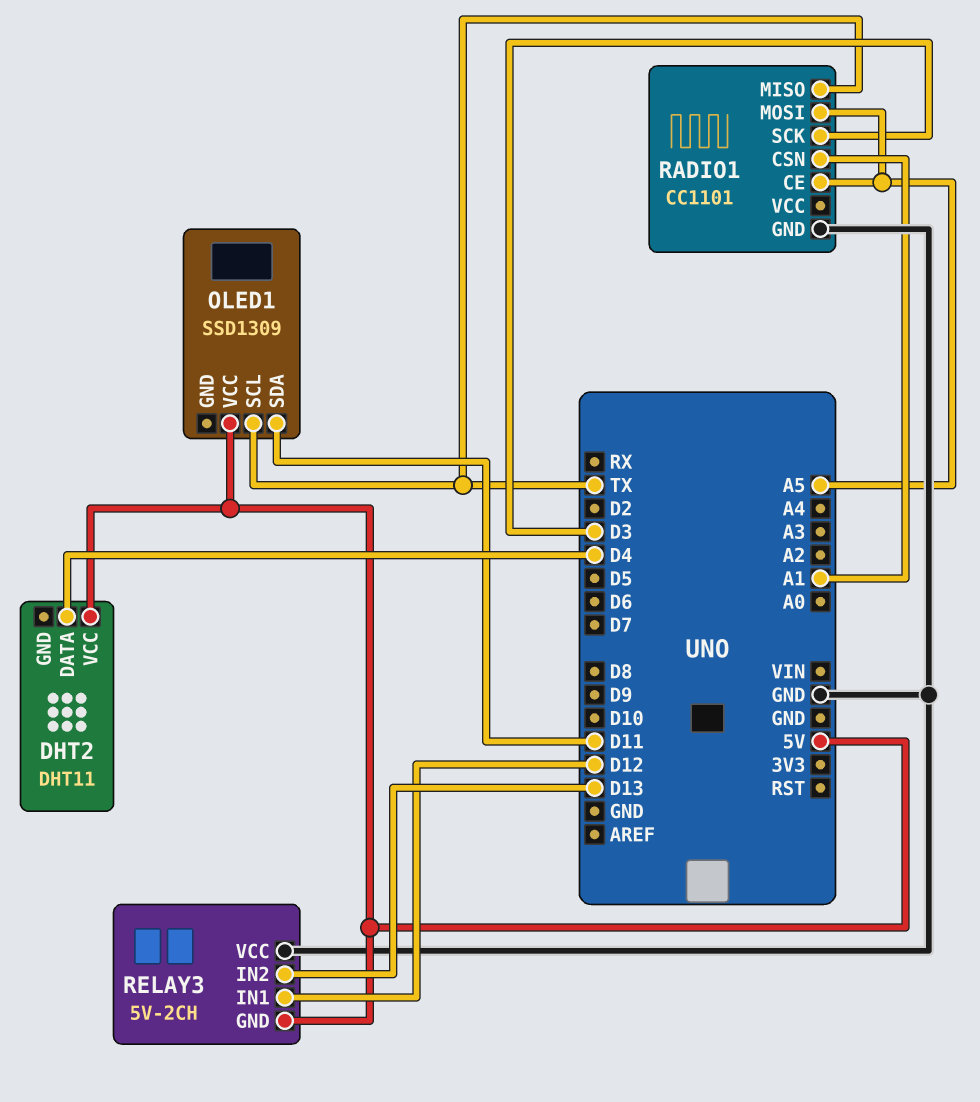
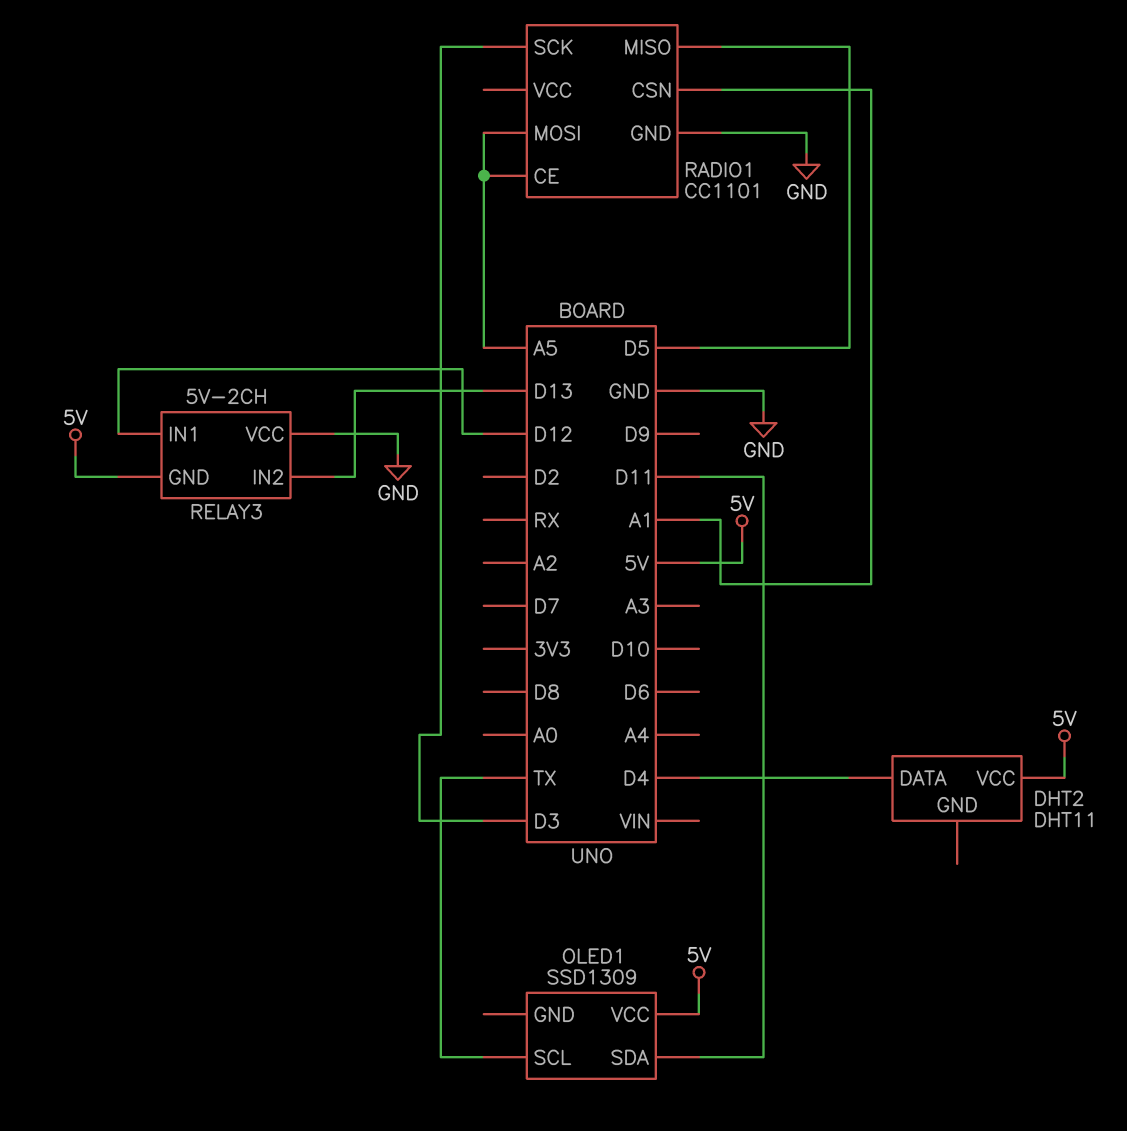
RADIO1 pin MISO: TX -> D5

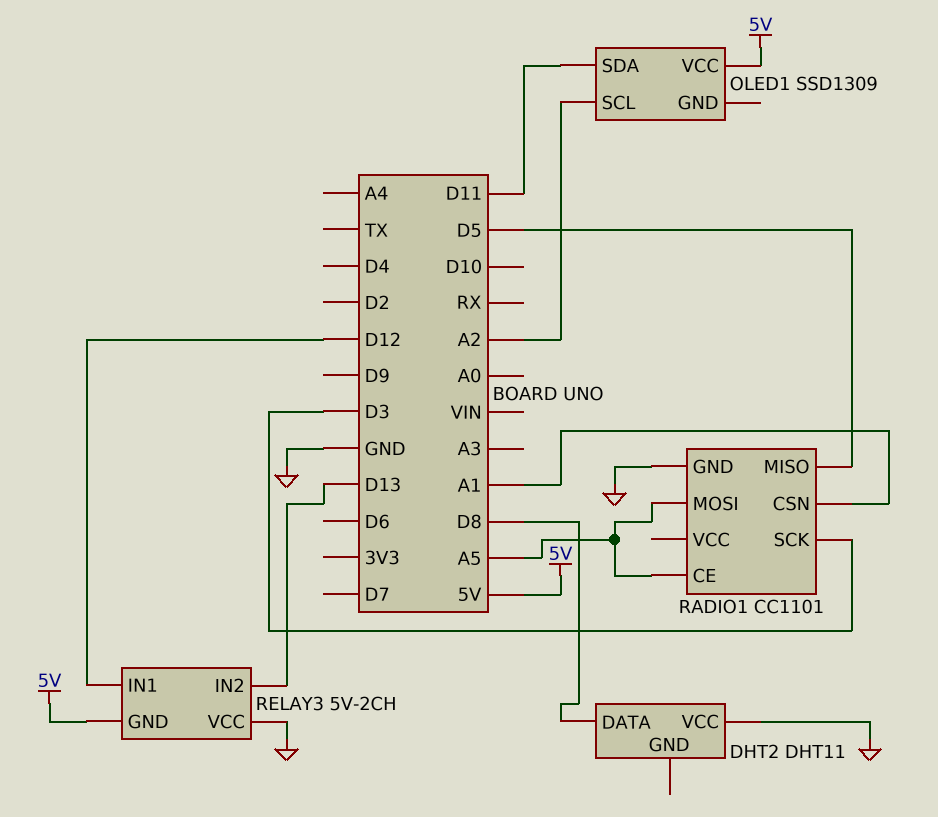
DHT2 pin DATA: D4 -> D8
DHT2 pin VCC: 5V -> GND
OLED1 pin SCL: TX -> A2

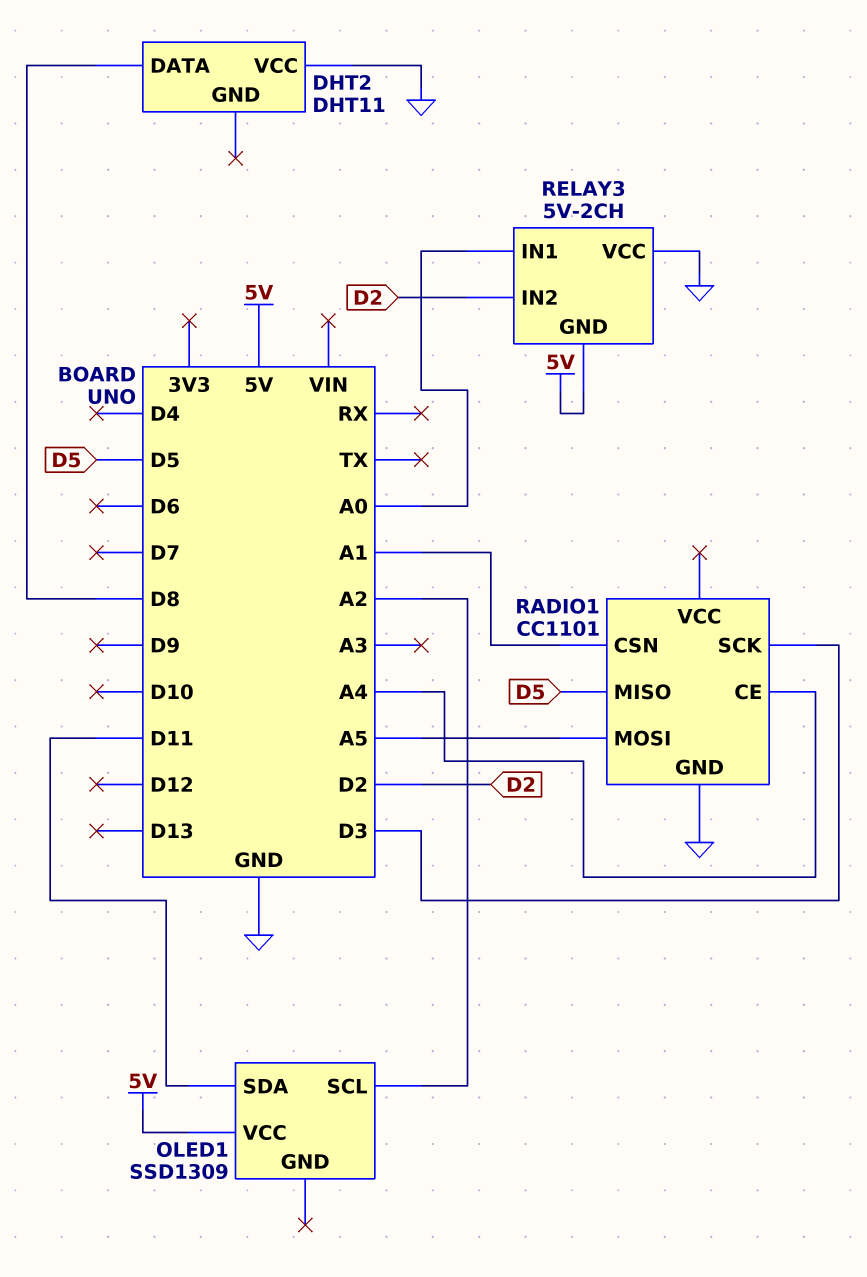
RADIO1 pin CE: A5 -> A4
RELAY3 pin IN1: D12 -> A0
RELAY3 pin IN2: D13 -> D2

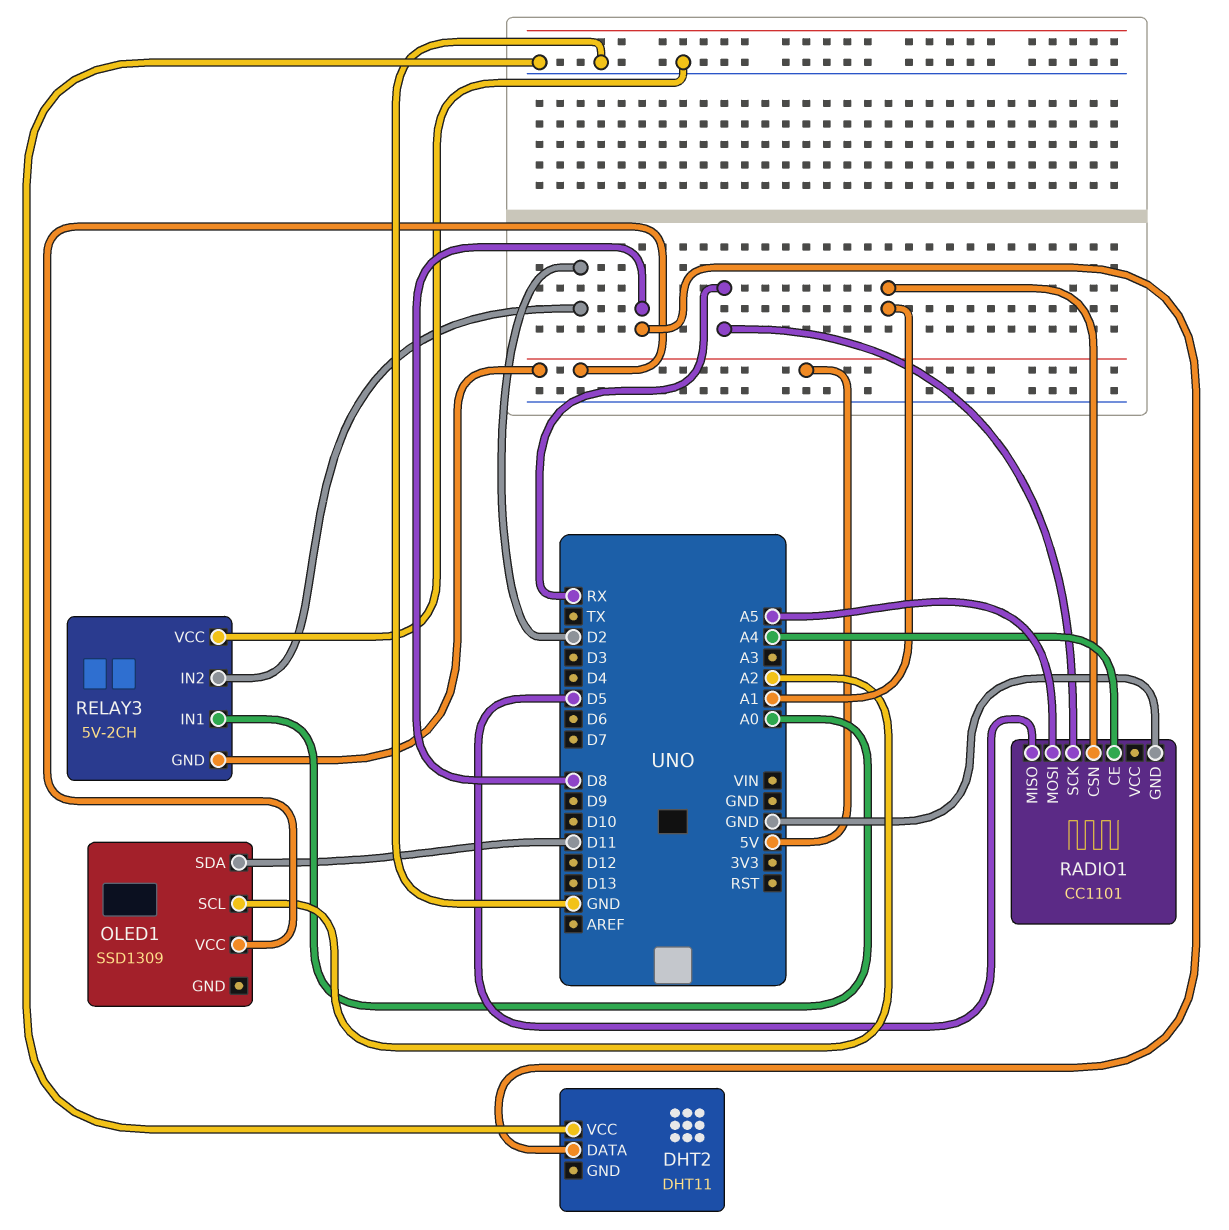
RADIO1 pin SCK: D3 -> RX

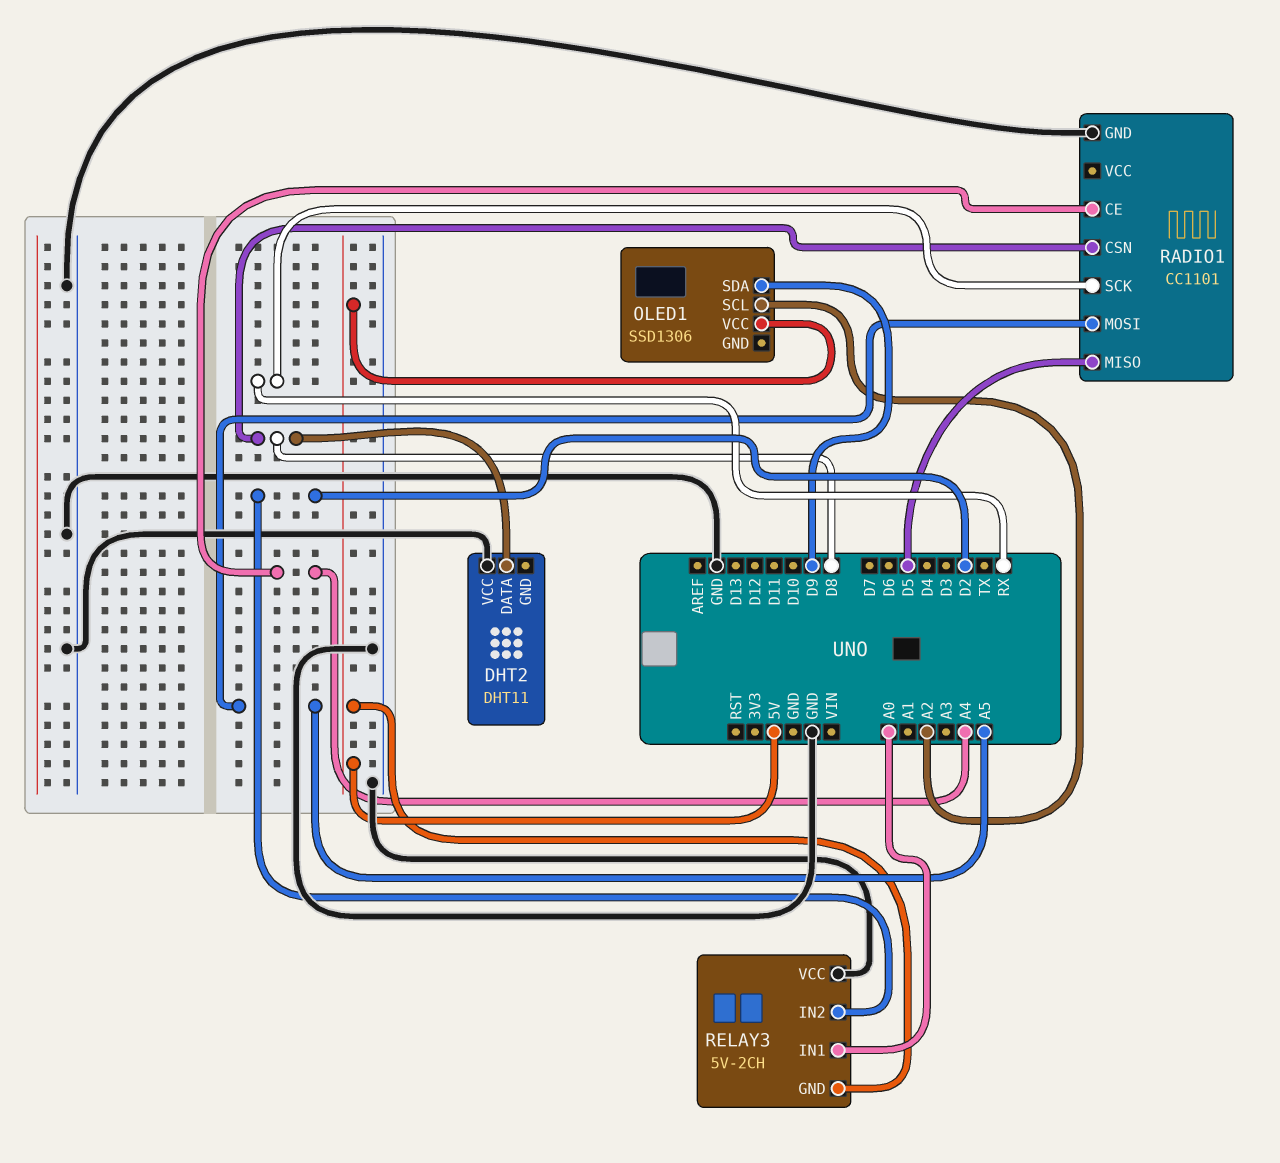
OLED1: SSD1309 -> SSD1306
OLED1 pin SDA: D11 -> D9
RADIO1 pin CSN: A1 -> D8

